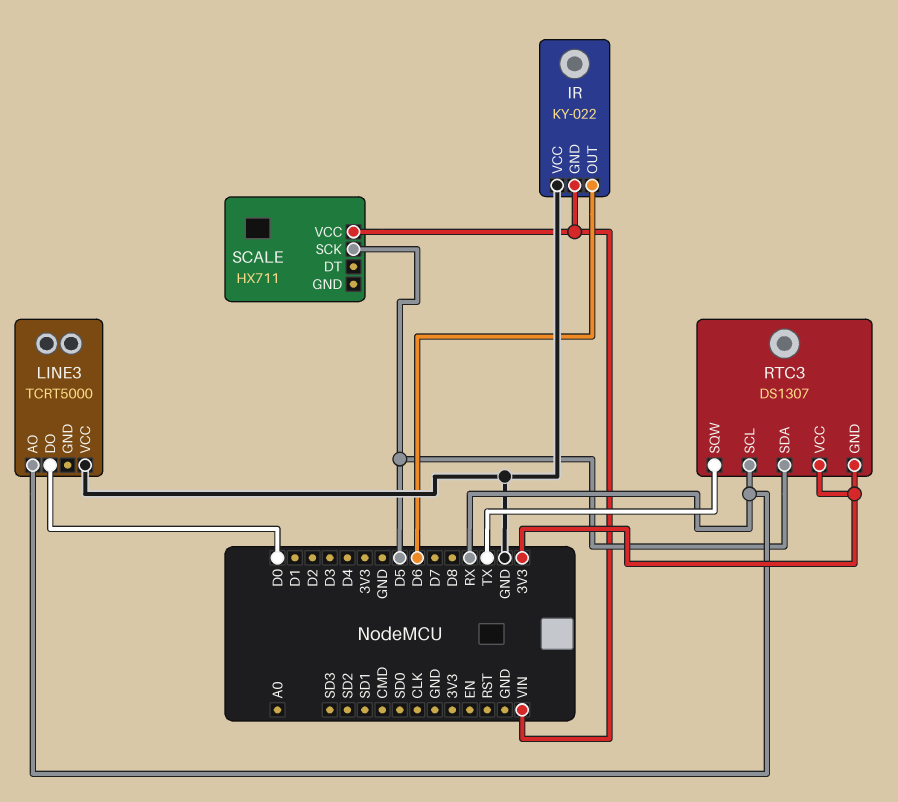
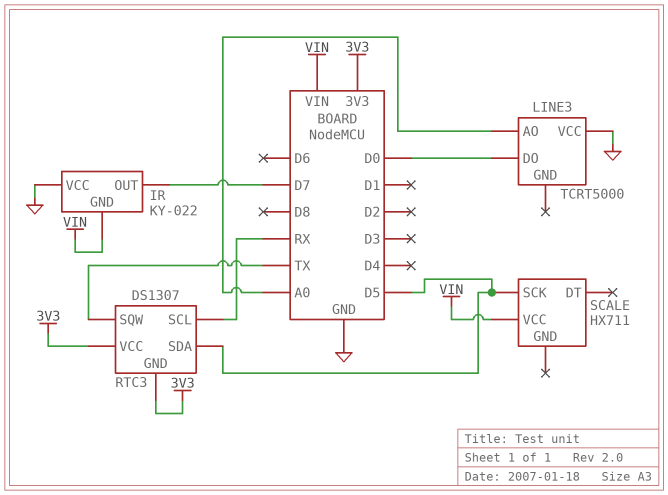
IR pin OUT: D6 -> D7
LINE3 pin AO: RX -> A0

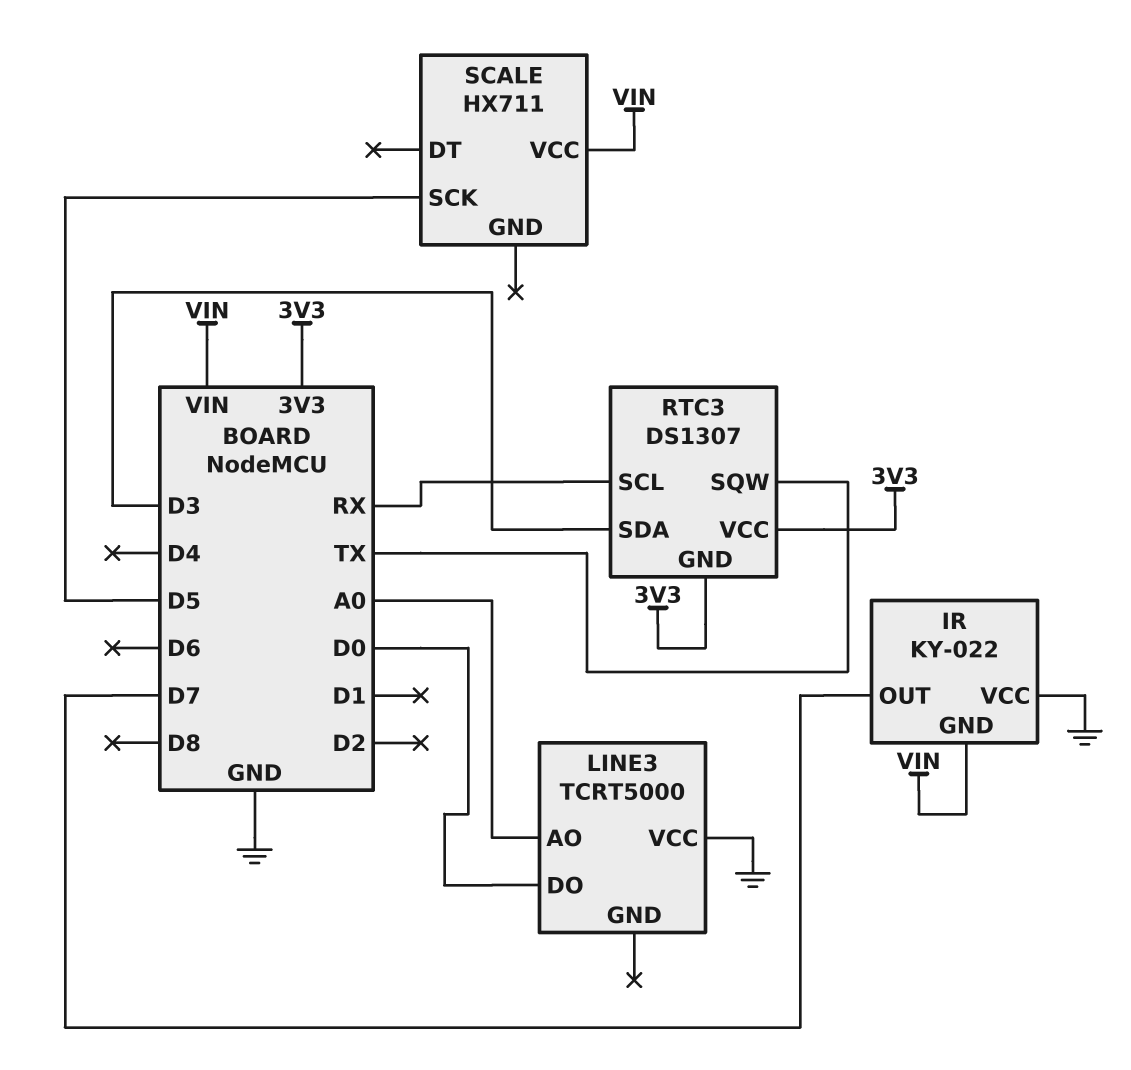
RTC3 pin SDA: D5 -> D3

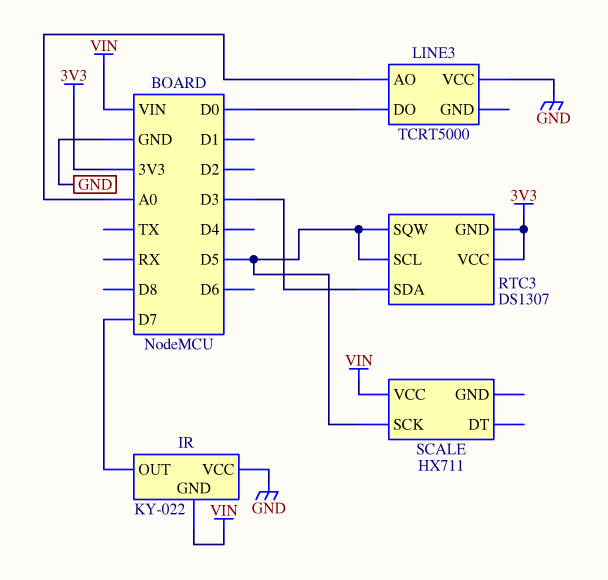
RTC3 pin SCL: RX -> D5
RTC3 pin SQW: TX -> D5

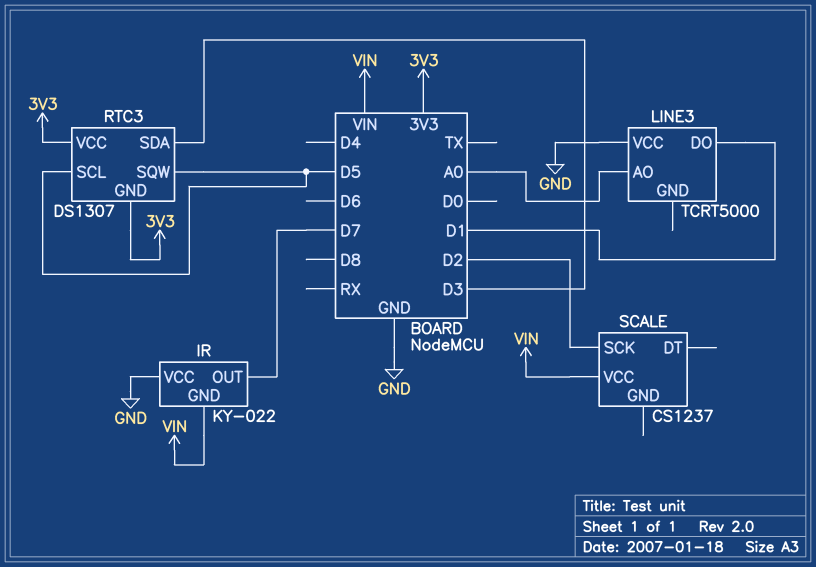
LINE3 pin DO: D0 -> D1
SCALE: HX711 -> CS1237
SCALE pin SCK: D5 -> D2

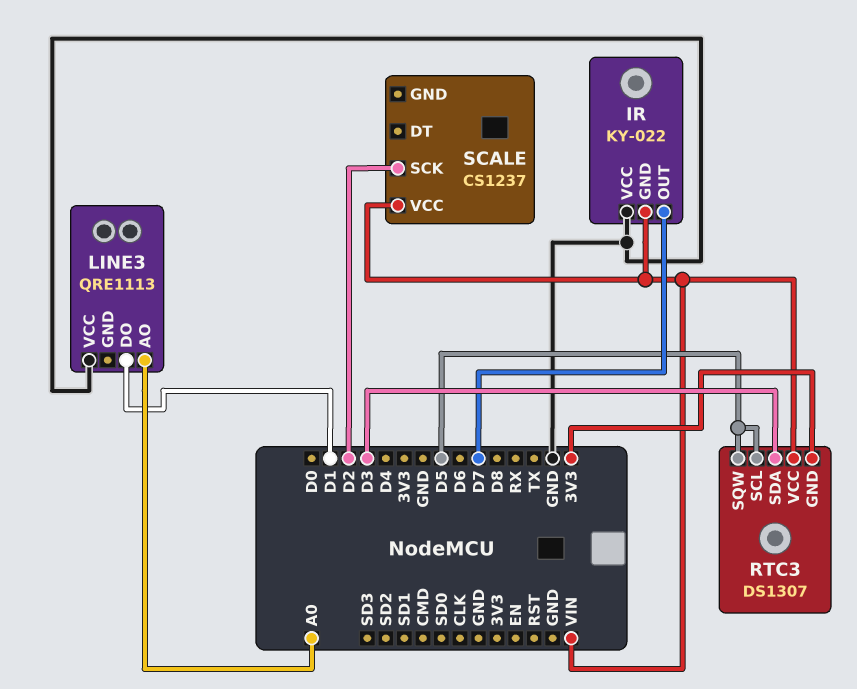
LINE3: TCRT5000 -> QRE1113
RTC3 pin VCC: 3V3 -> VIN

